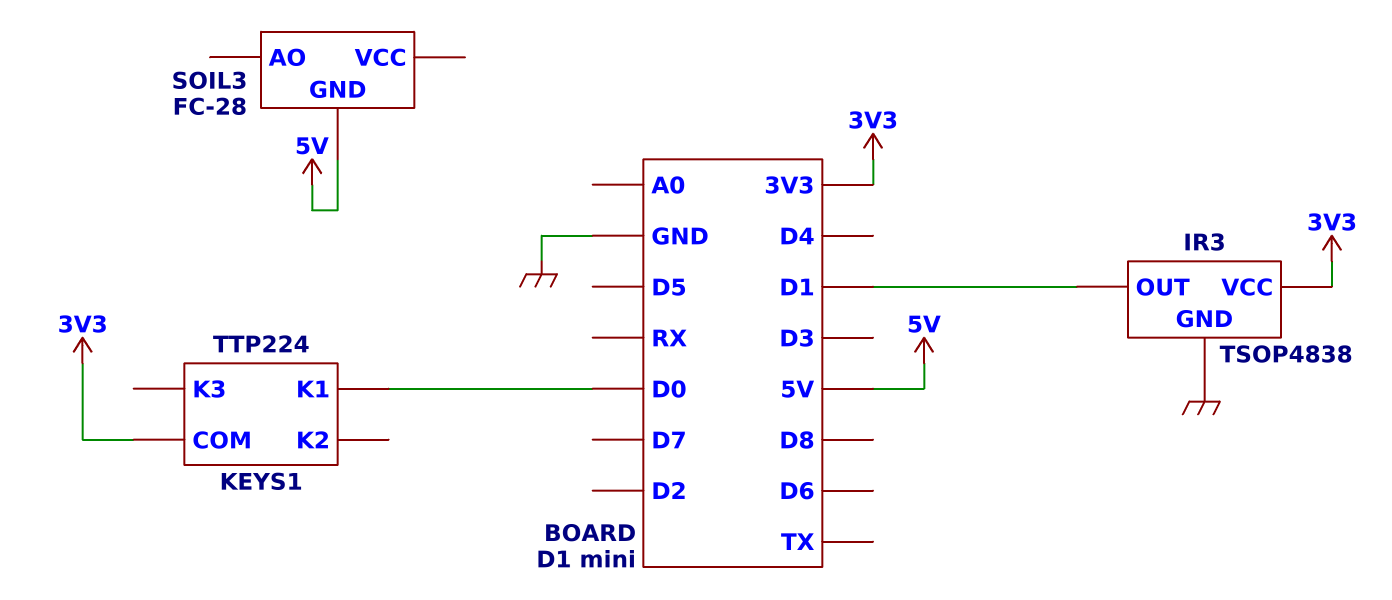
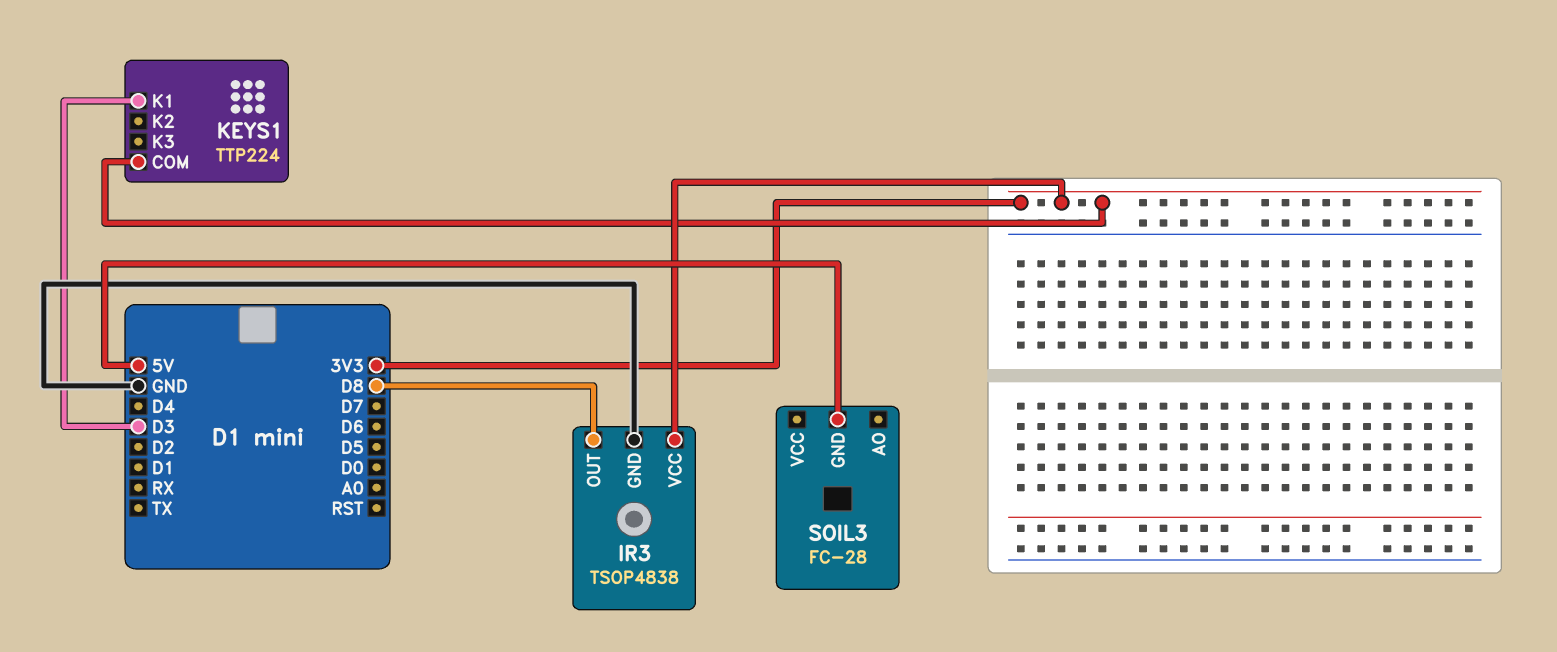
IR3 pin OUT: D1 -> D8
KEYS1 pin K1: D0 -> D3

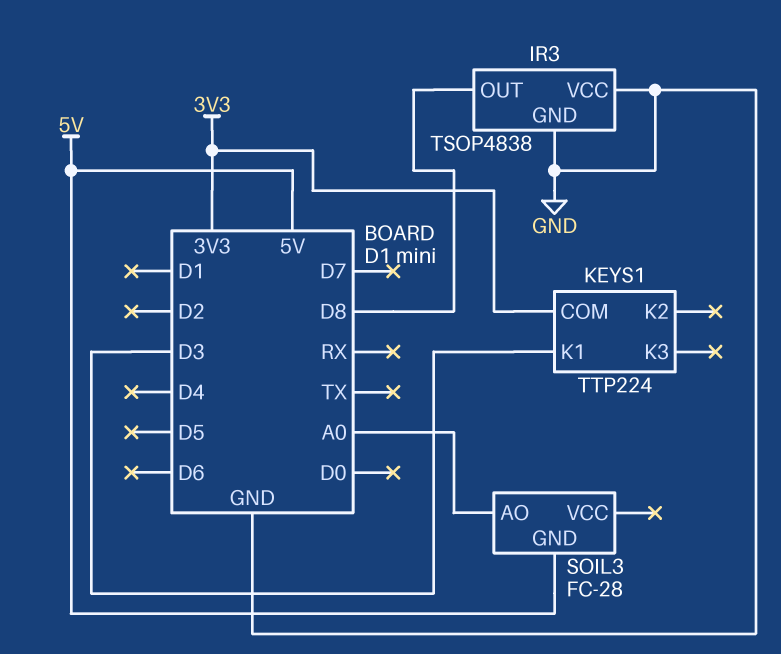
IR3 pin VCC: 3V3 -> GND
SOIL3 pin AO: none -> A0

